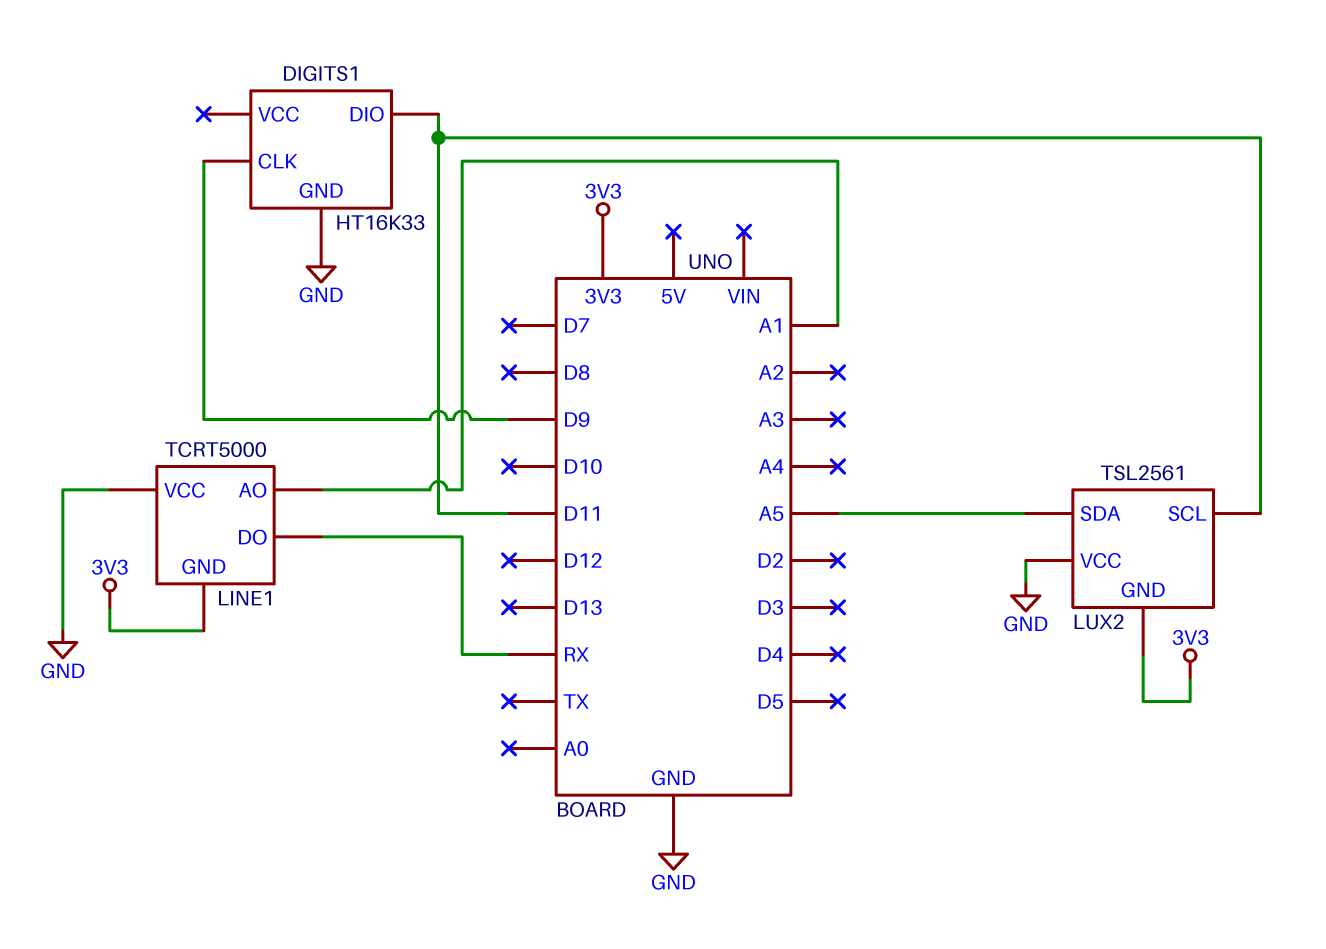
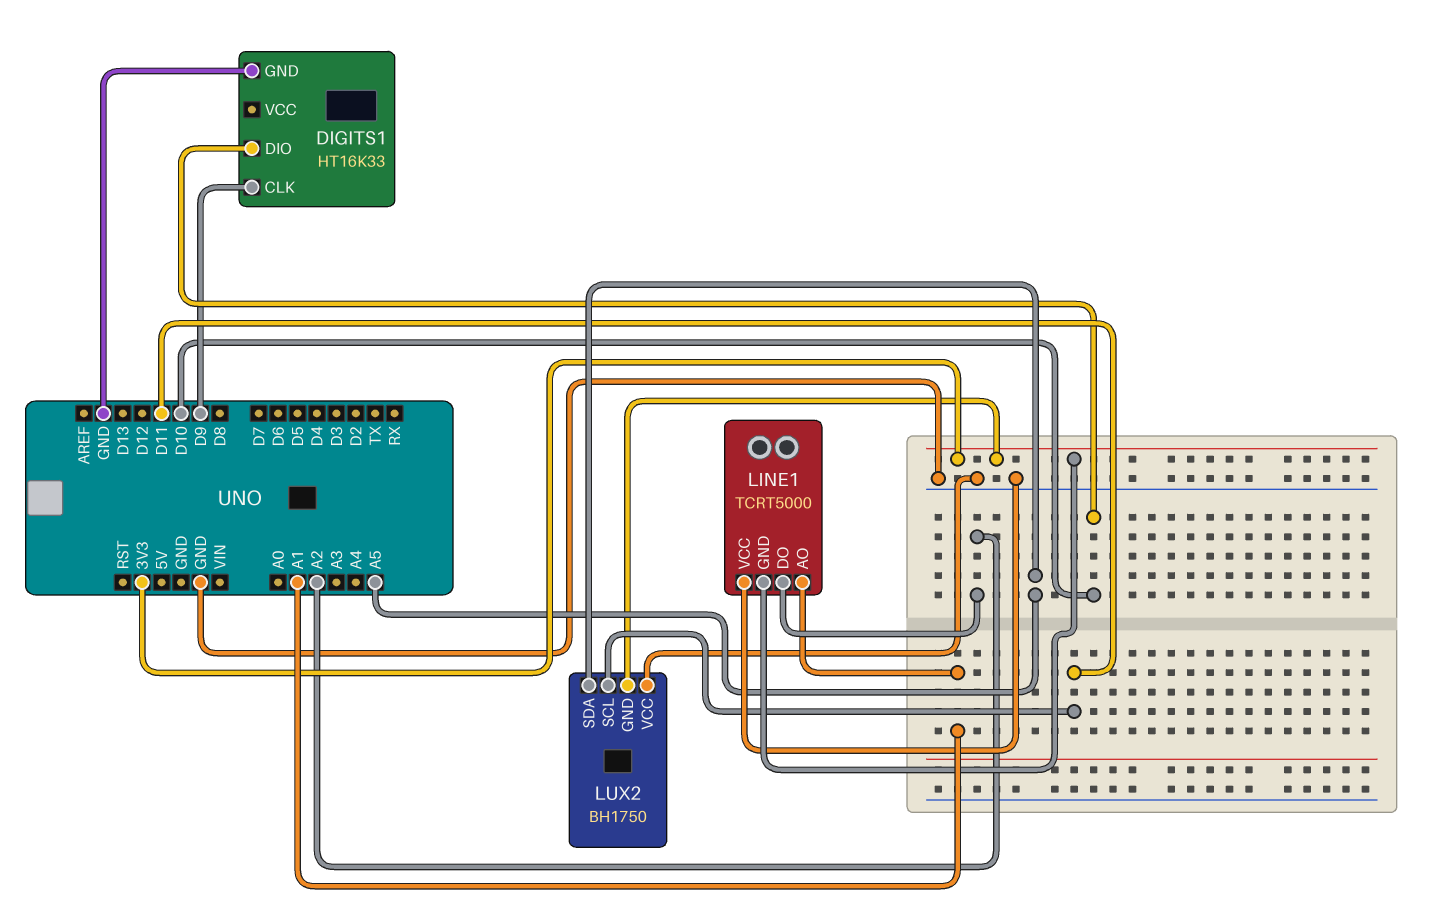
DIGITS1 pin DIO: D11 -> D10
LINE1 pin DO: RX -> A2
LUX2: TSL2561 -> BH1750

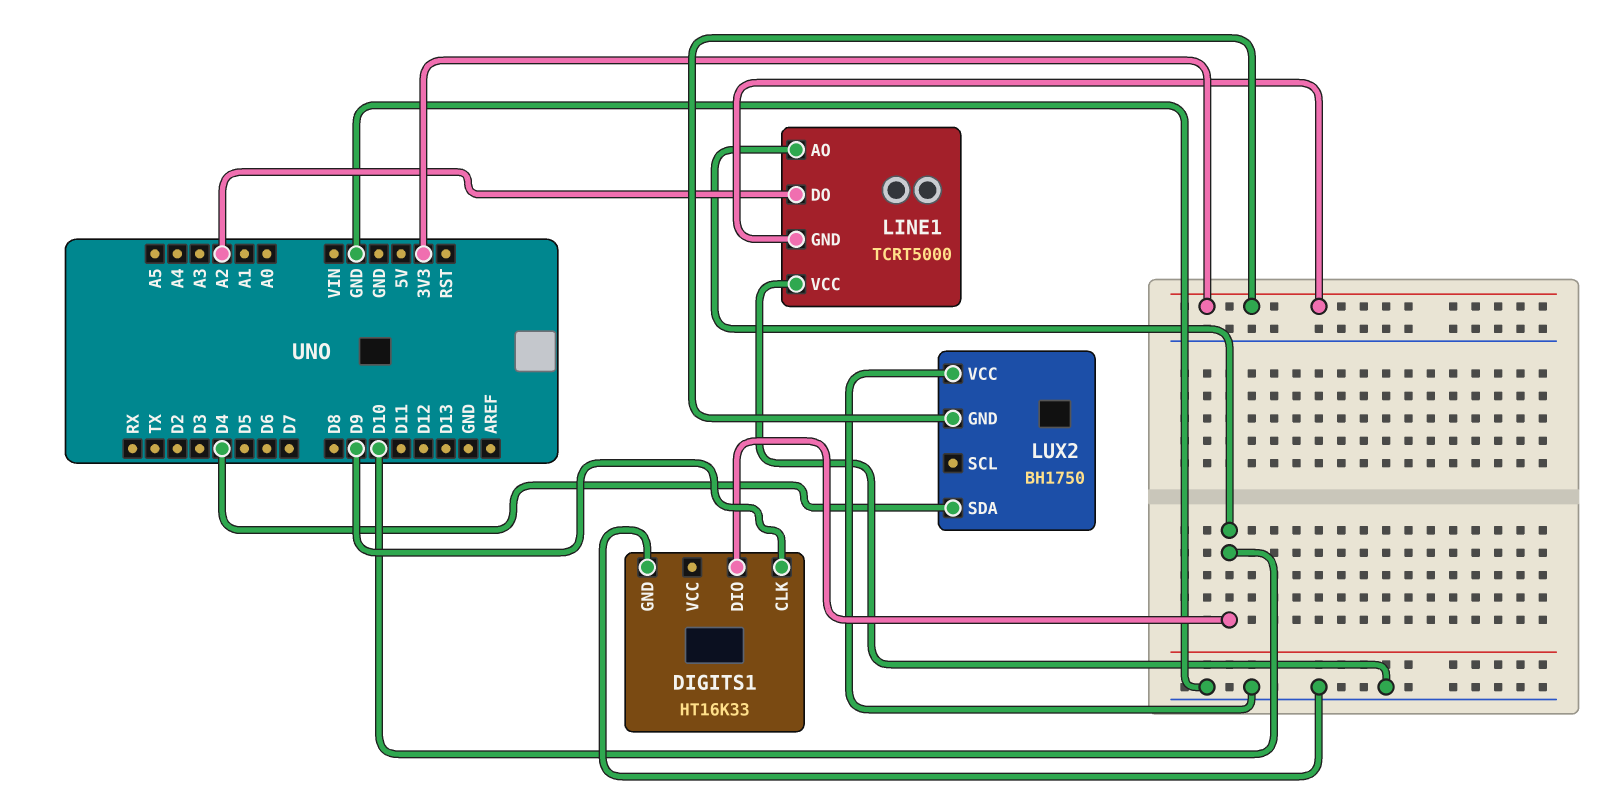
LINE1 pin AO: A1 -> D10
LUX2 pin SCL: D11 -> none
LUX2 pin SDA: A5 -> D4

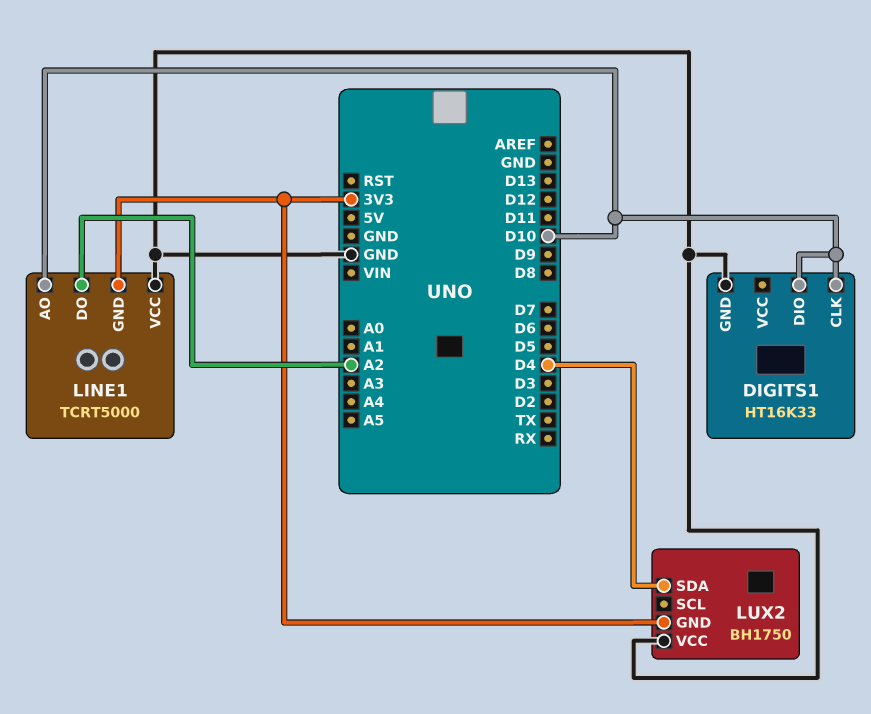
DIGITS1 pin CLK: D9 -> D10

